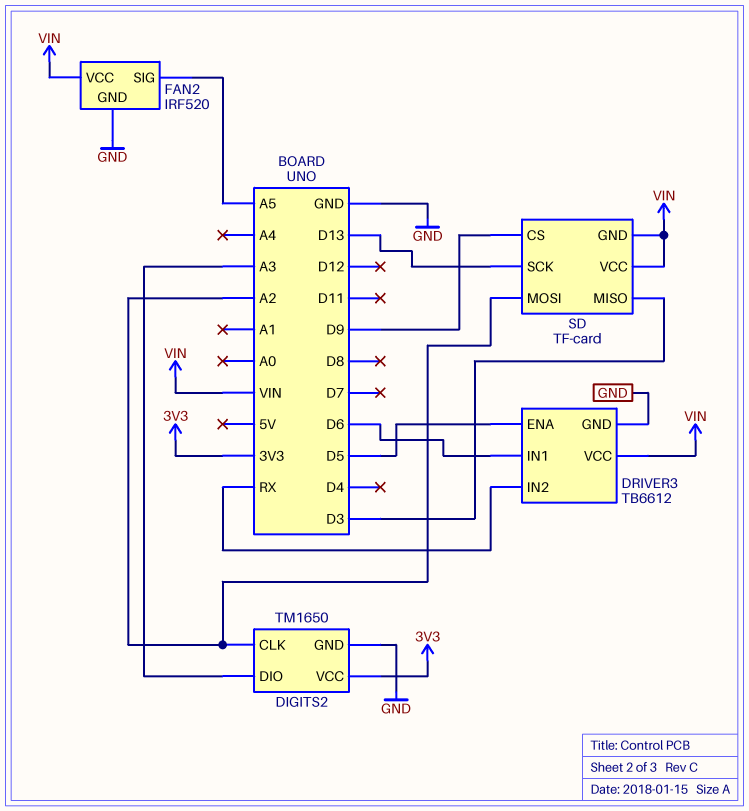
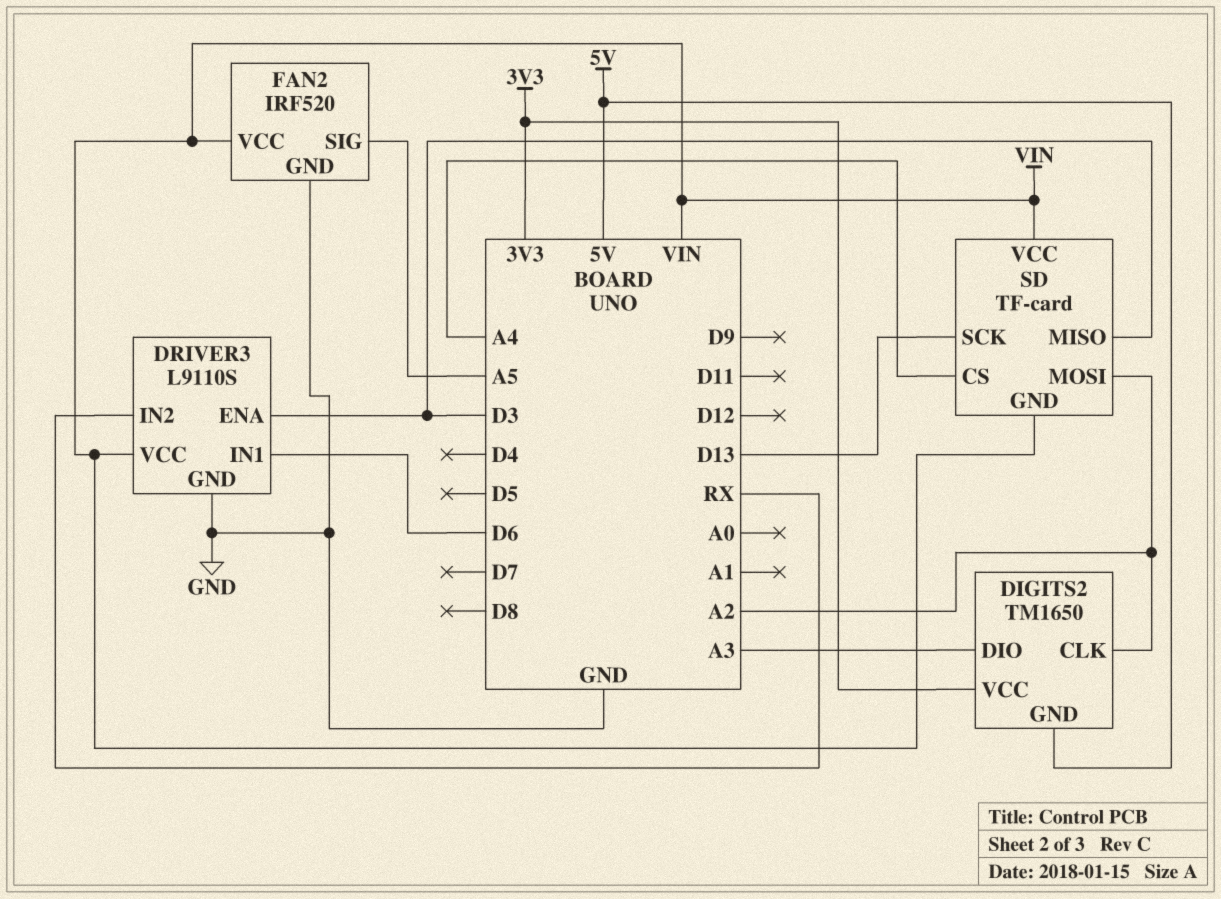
DIGITS2 pin GND: GND -> 5V
DRIVER3: TB6612 -> L9110S
DRIVER3 pin ENA: D5 -> D3
SD pin CS: D9 -> A4

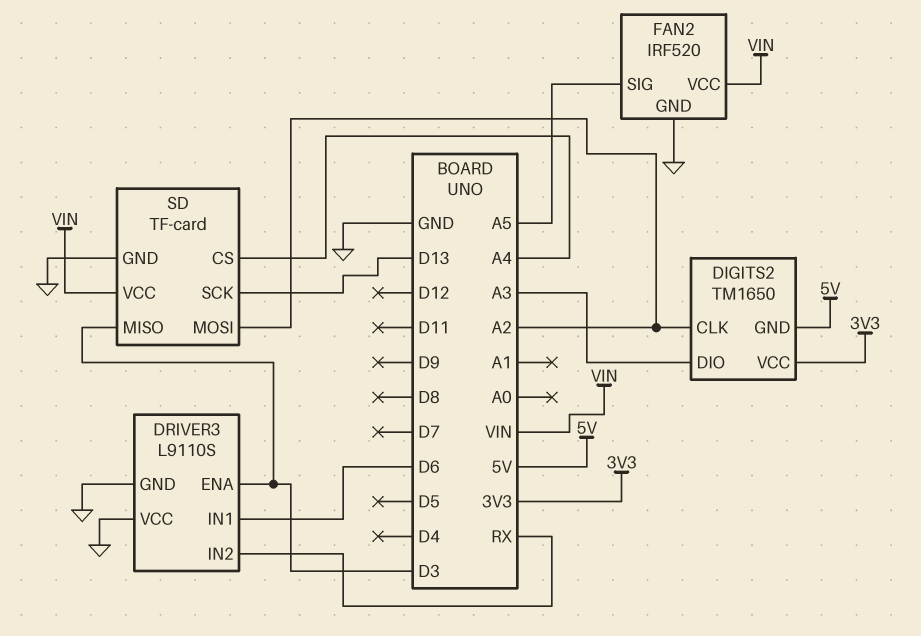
DRIVER3 pin VCC: VIN -> GND
SD pin GND: VIN -> GND

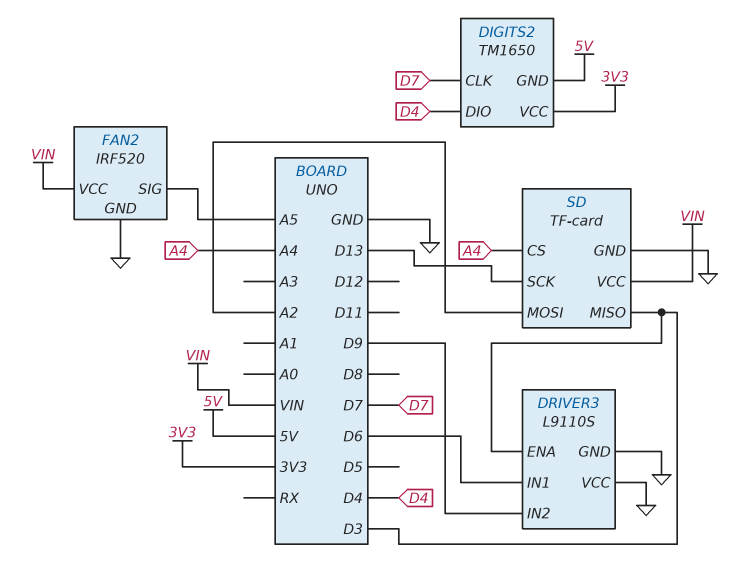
DIGITS2 pin CLK: A2 -> D7
DIGITS2 pin DIO: A3 -> D4
DRIVER3 pin IN2: RX -> D9

